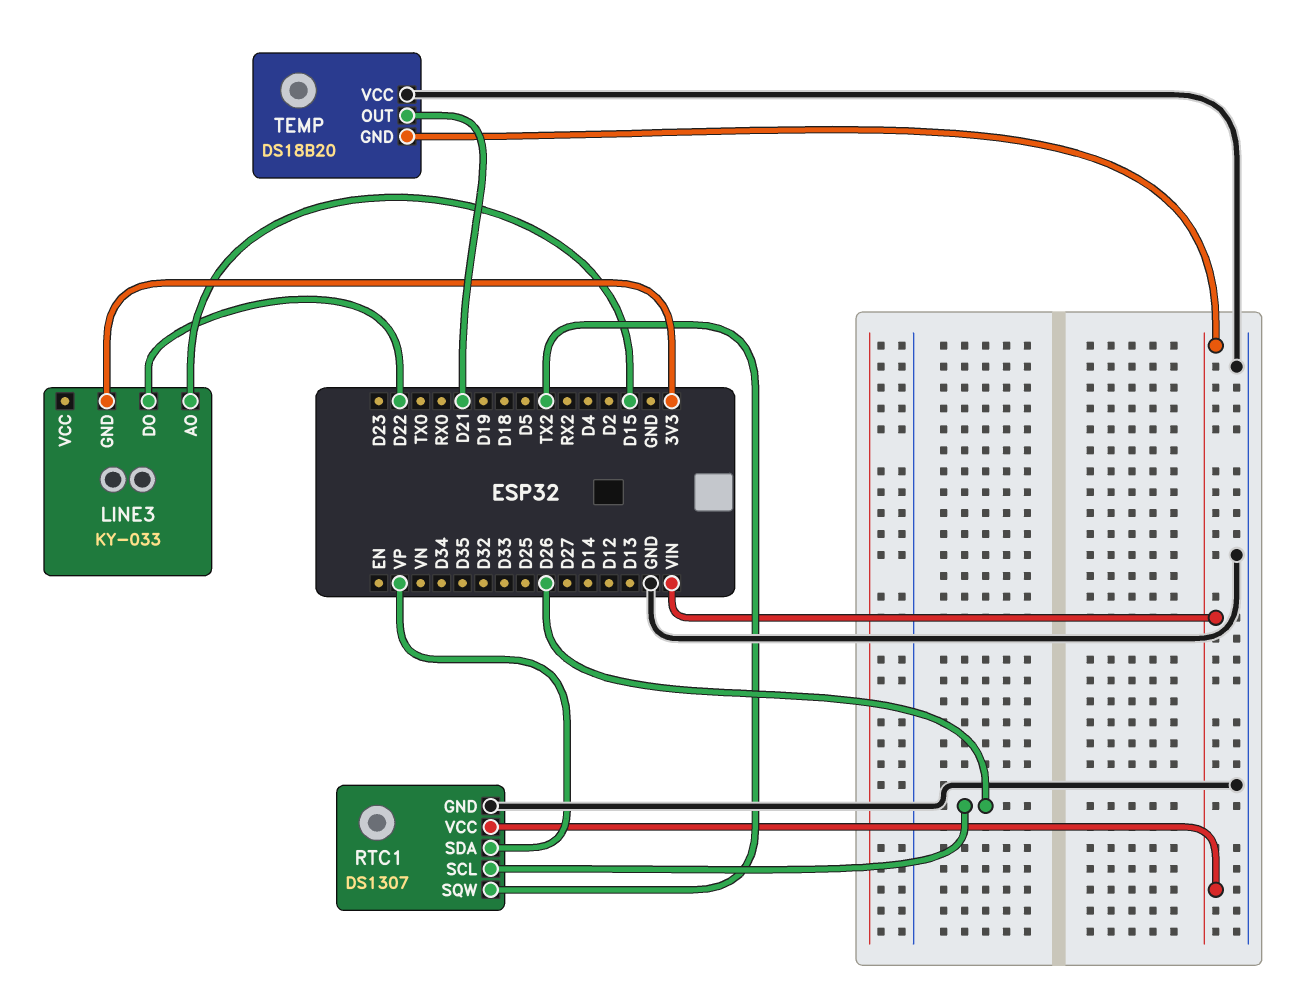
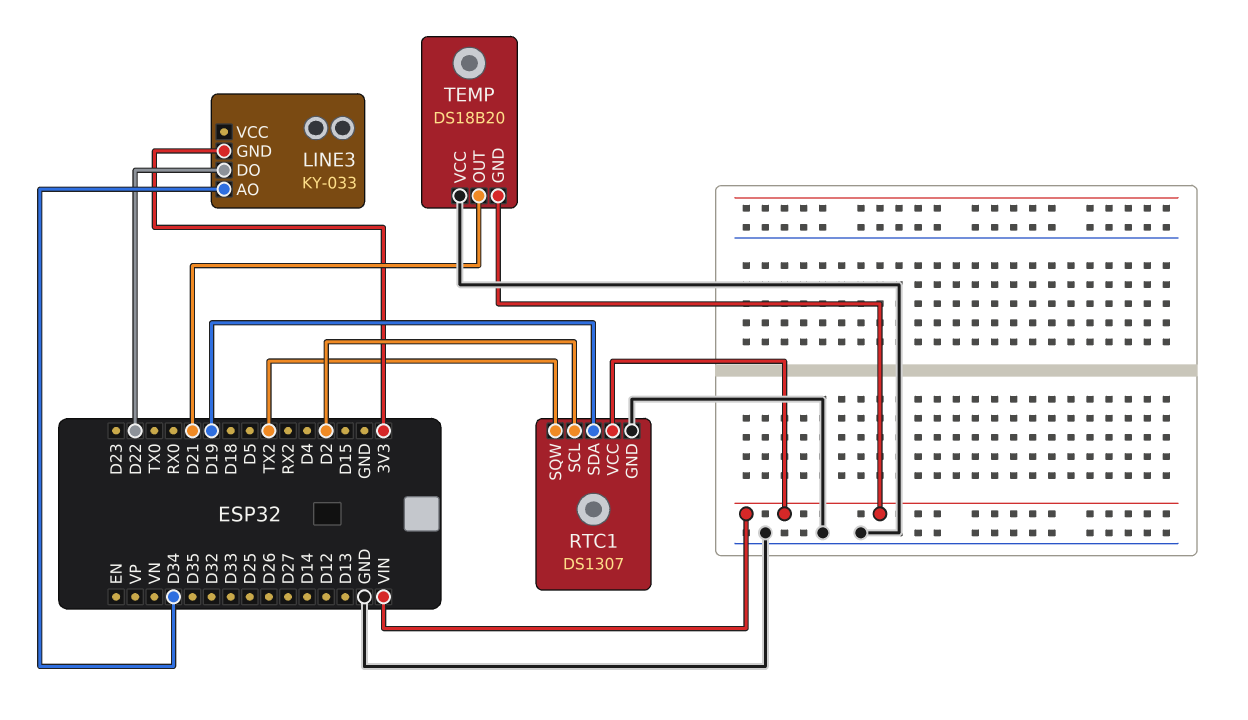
LINE3 pin AO: D15 -> D34
RTC1 pin SCL: D26 -> D2
RTC1 pin SDA: VP -> D19

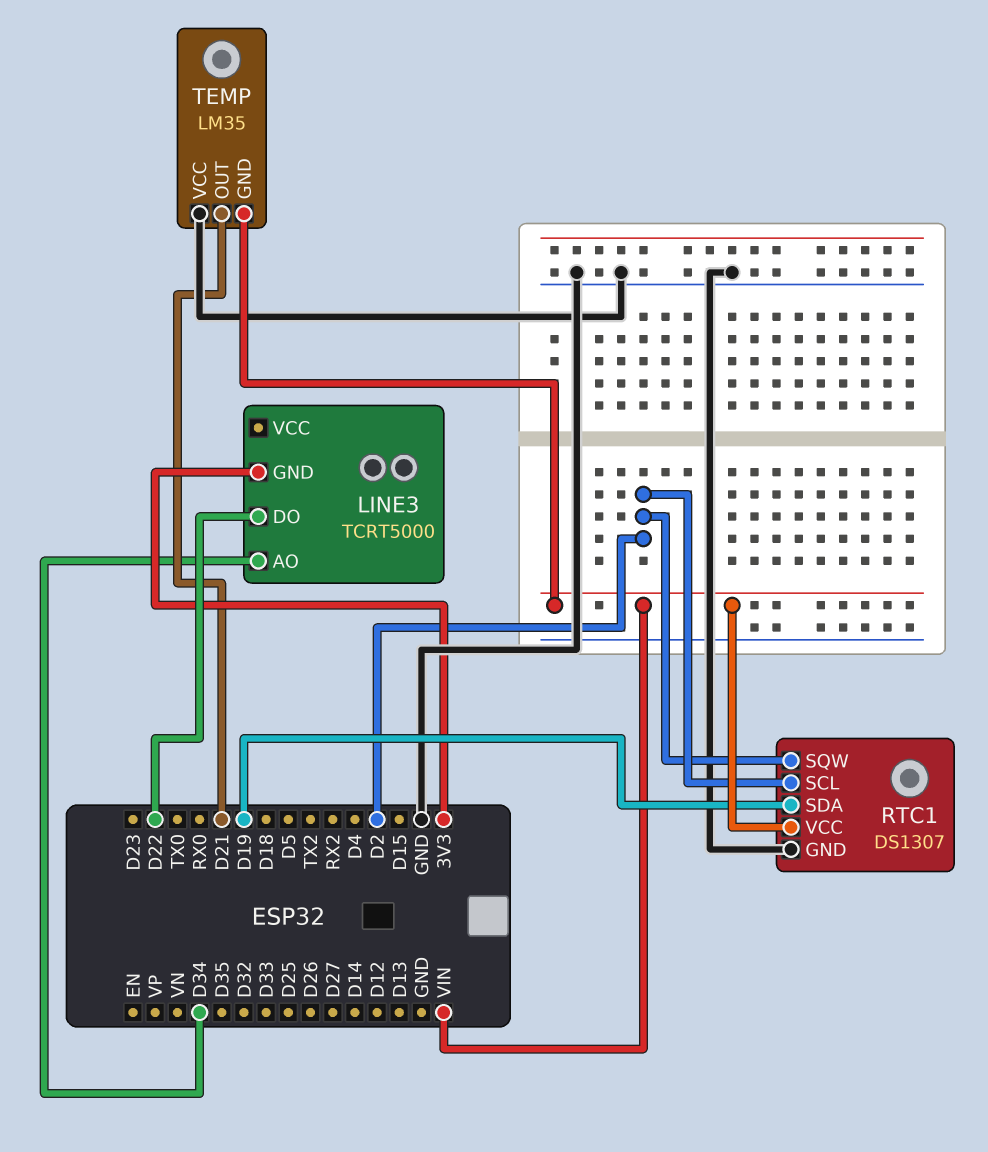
LINE3: KY-033 -> TCRT5000
RTC1 pin SQW: TX2 -> D2
TEMP: DS18B20 -> LM35

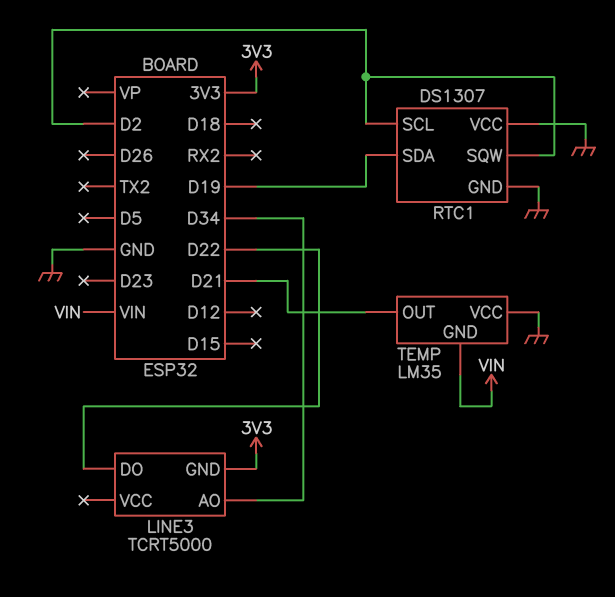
RTC1 pin VCC: VIN -> GND

